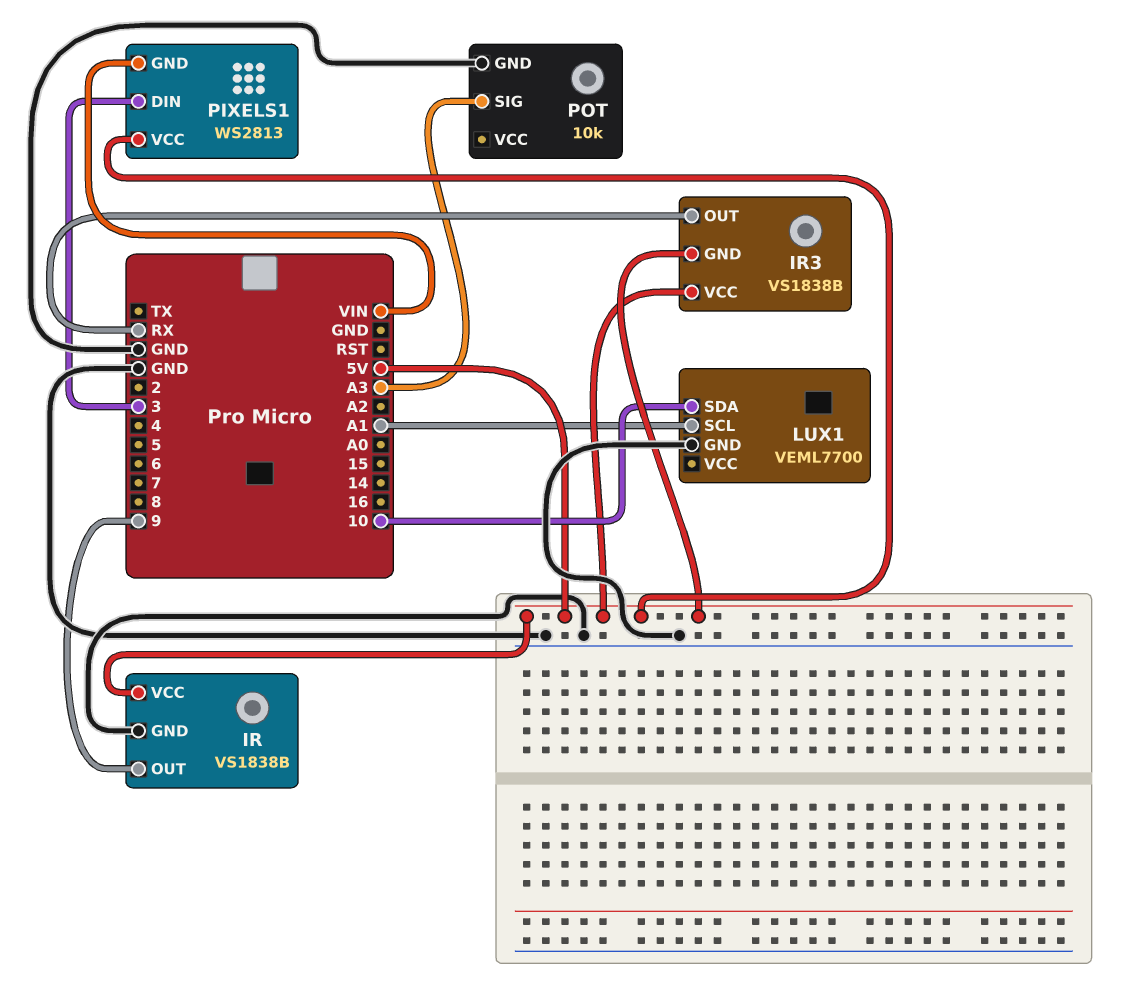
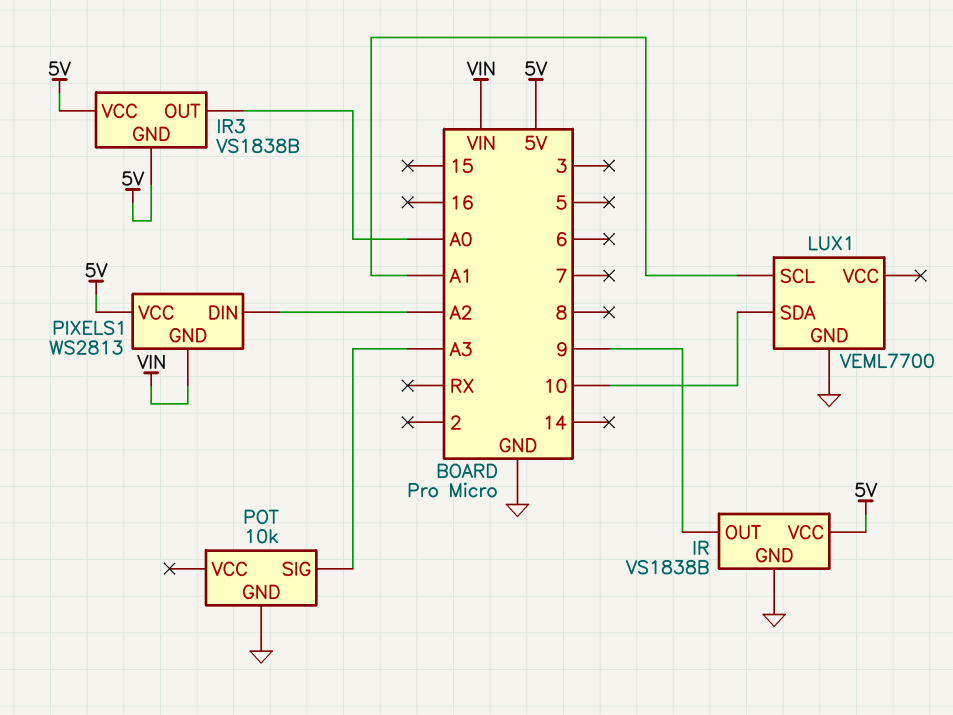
IR3 pin OUT: RX -> A0
PIXELS1 pin DIN: 3 -> A2

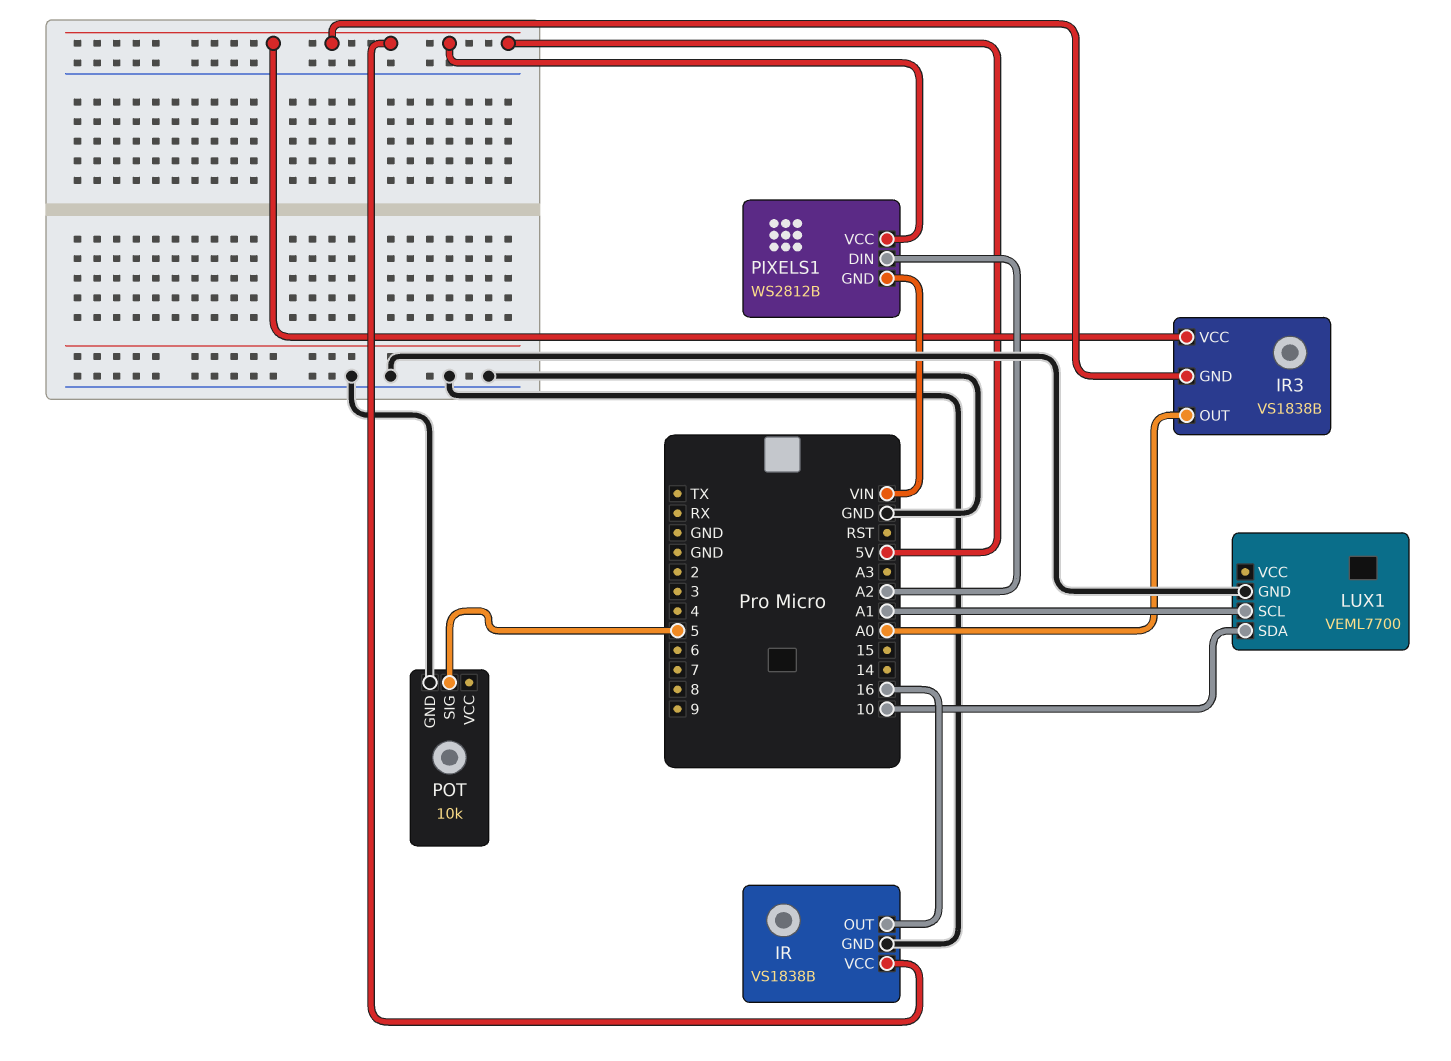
IR pin OUT: 9 -> 16
PIXELS1: WS2813 -> WS2812B
POT pin SIG: A3 -> 5

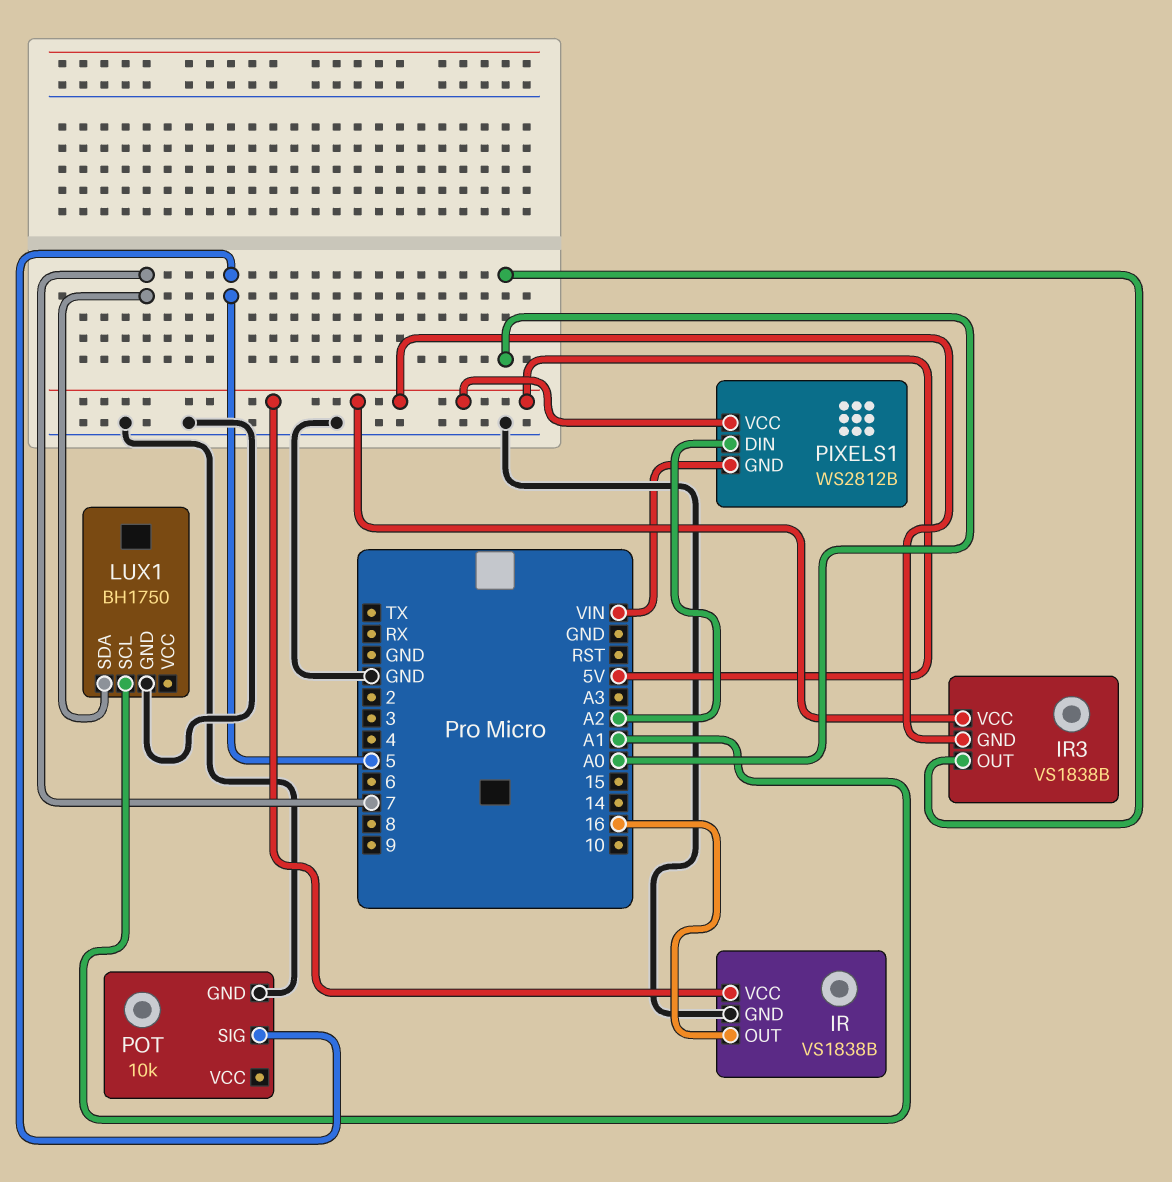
LUX1: VEML7700 -> BH1750
LUX1 pin SDA: 10 -> 7

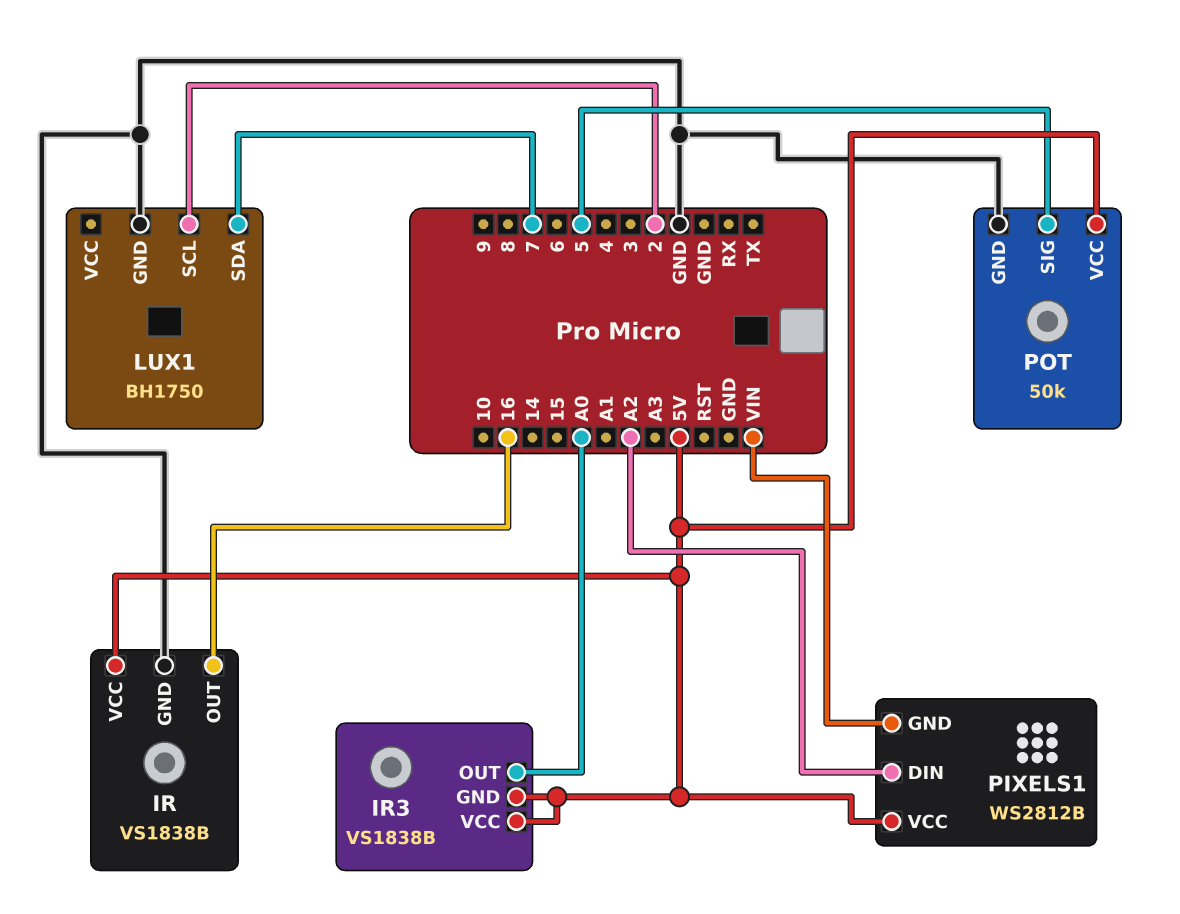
LUX1 pin SCL: A1 -> 2
POT: 10k -> 50k
POT pin VCC: none -> 5V

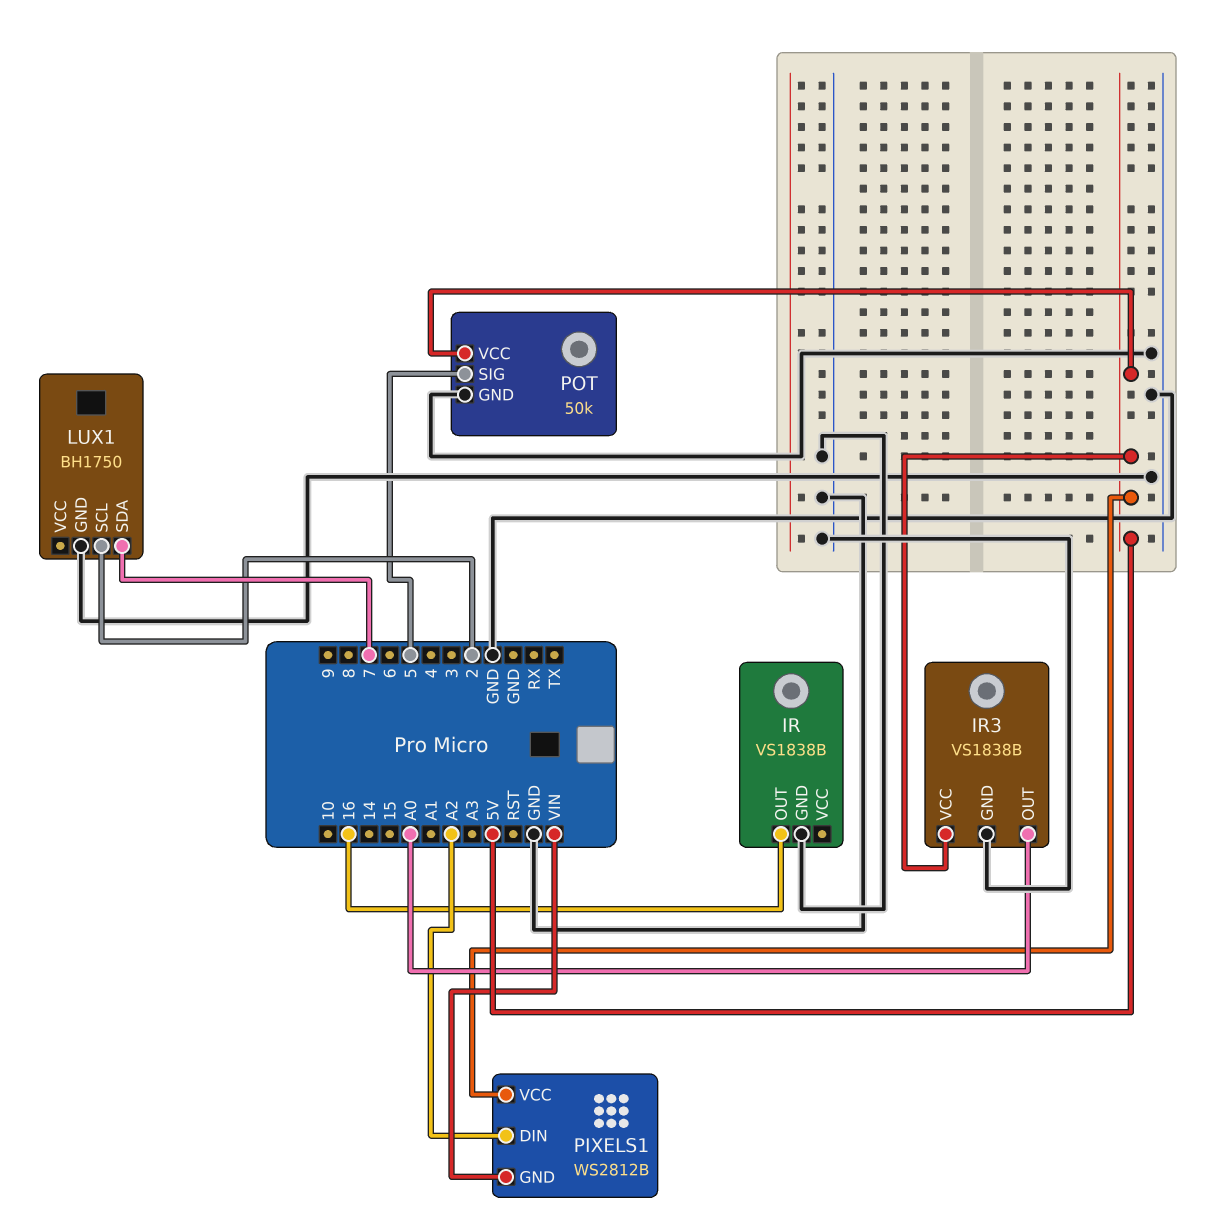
IR pin VCC: 5V -> none
IR3 pin GND: 5V -> GND

